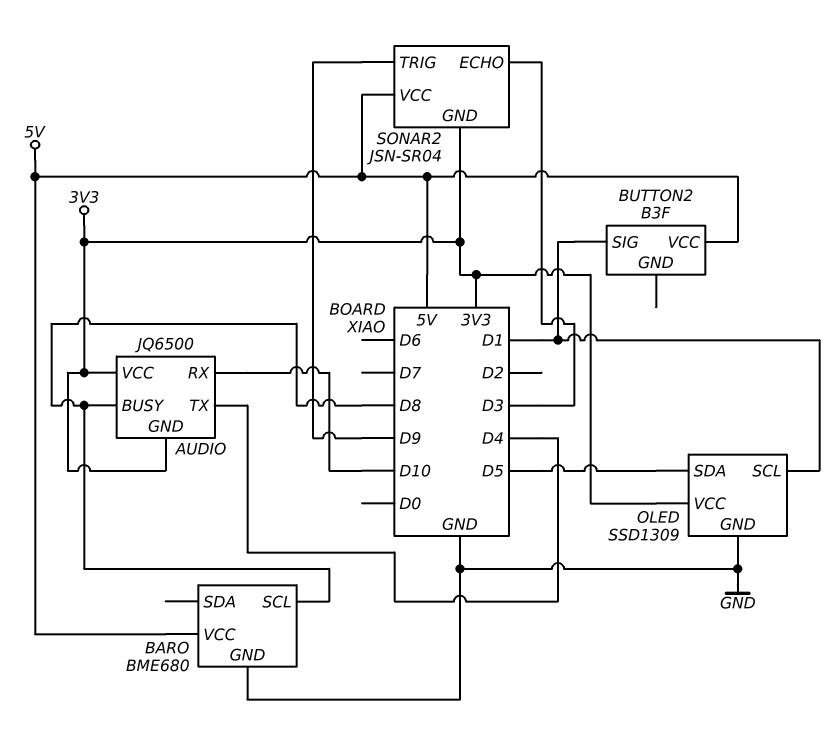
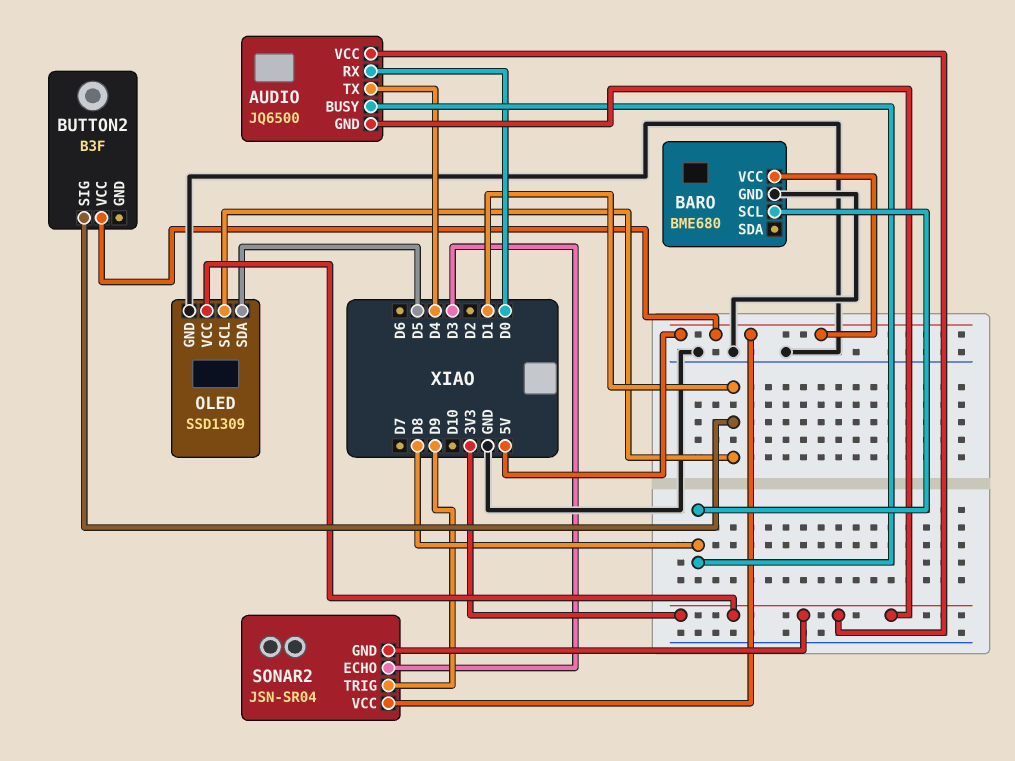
AUDIO pin RX: D10 -> D0

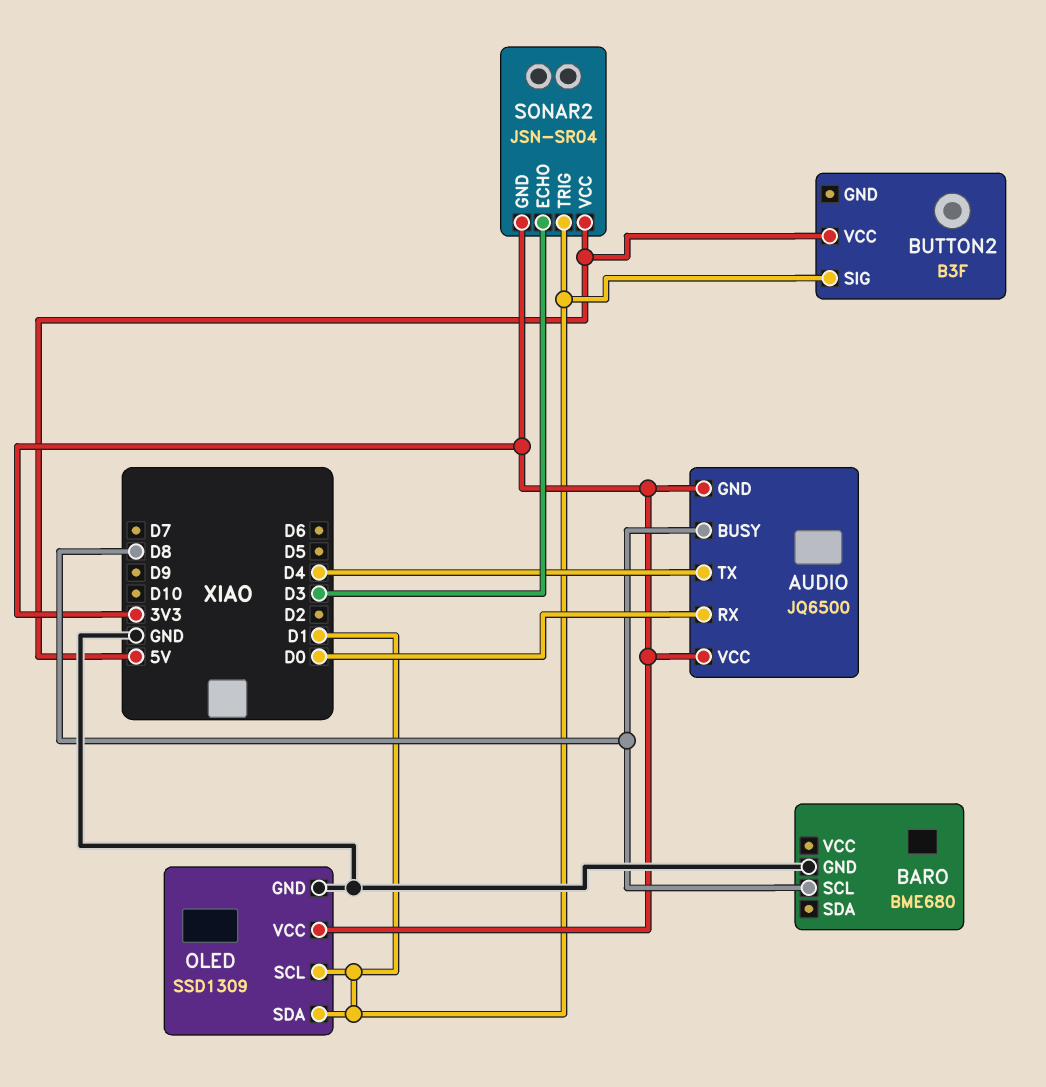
BARO pin VCC: 5V -> none
OLED pin SDA: D5 -> D1
SONAR2 pin TRIG: D9 -> D1

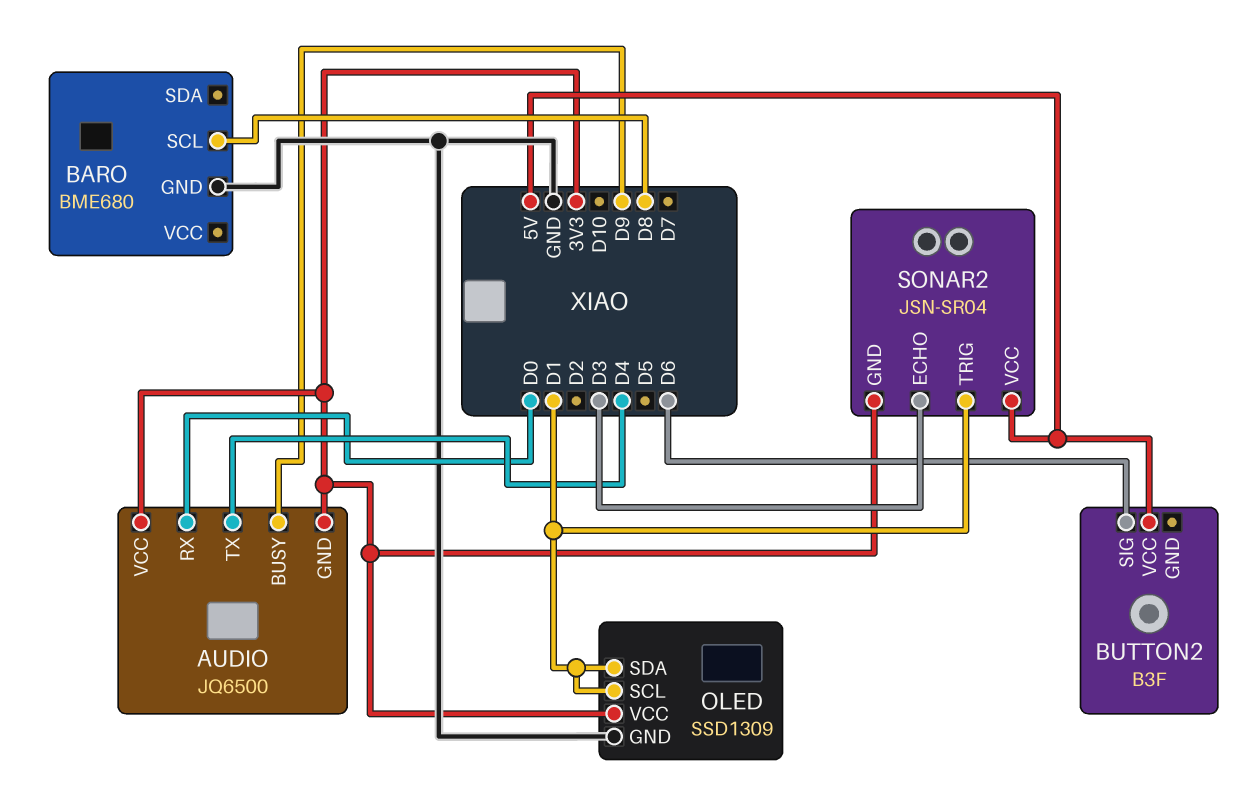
AUDIO pin BUSY: D8 -> D9
BUTTON2 pin SIG: D1 -> D6

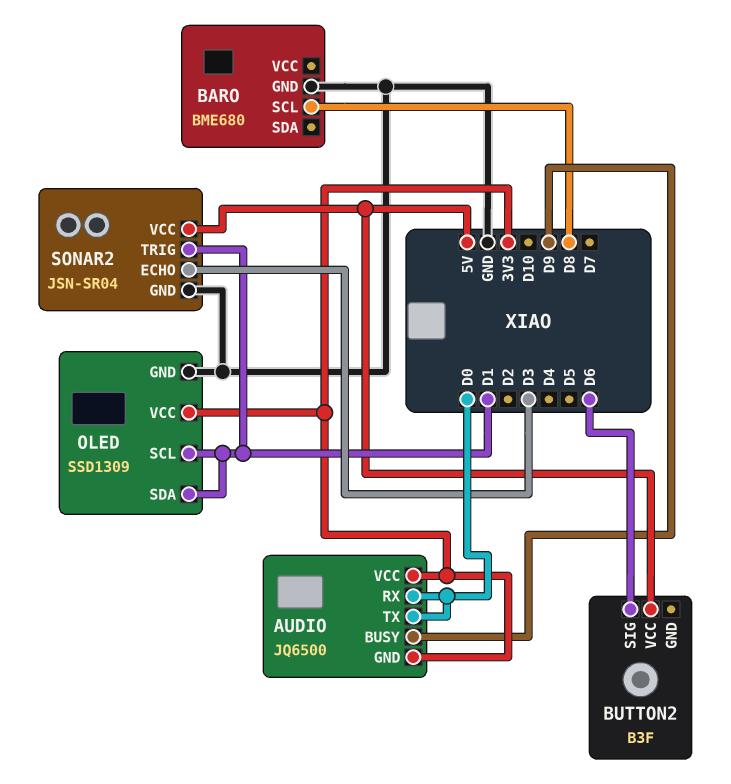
AUDIO pin TX: D4 -> D0
SONAR2 pin GND: 3V3 -> GND

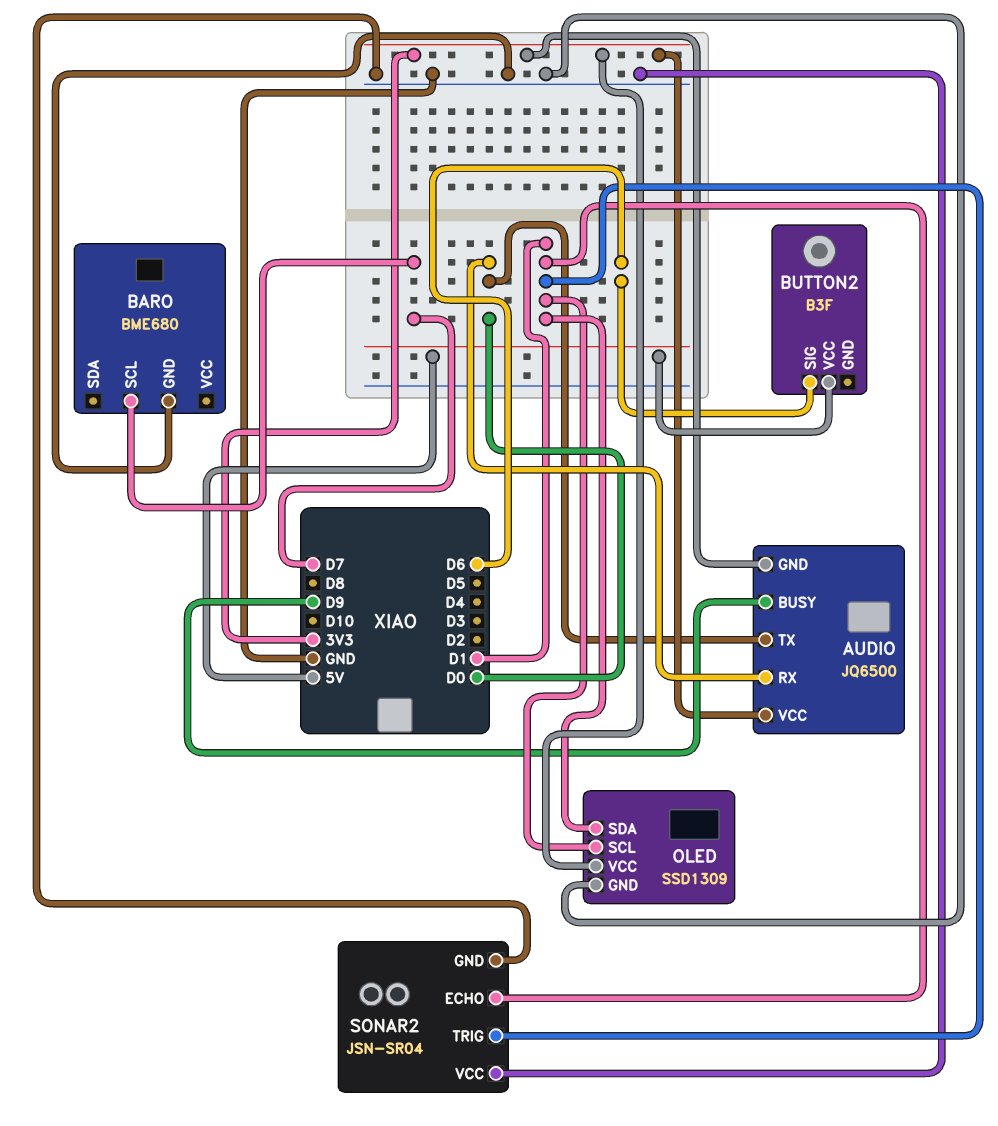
BARO pin SCL: D8 -> D7
SONAR2 pin ECHO: D3 -> D1
SONAR2 pin VCC: 5V -> GND

